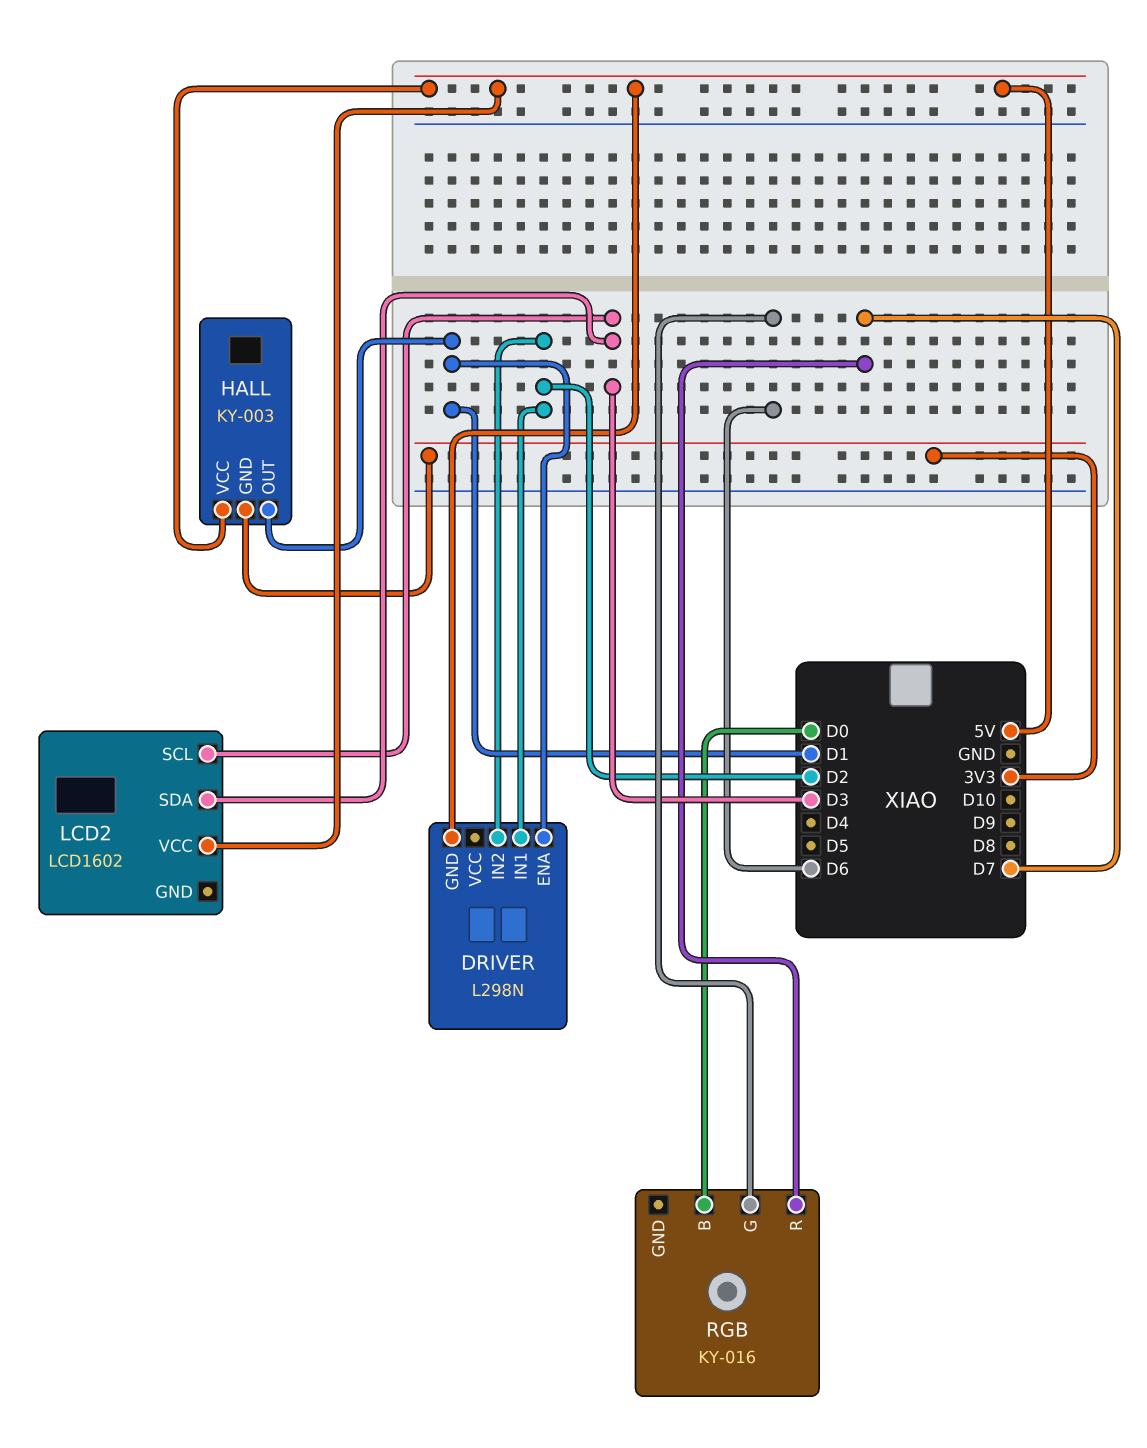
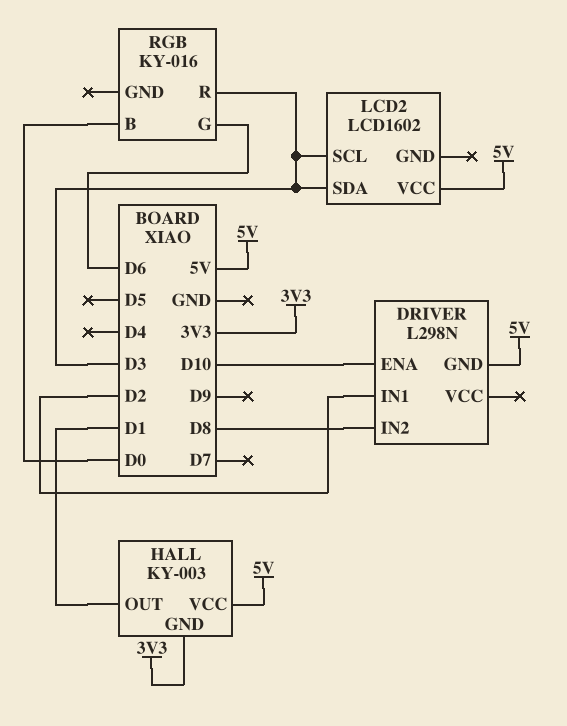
DRIVER pin ENA: D1 -> D10
DRIVER pin IN2: D2 -> D8
RGB pin R: D7 -> D3

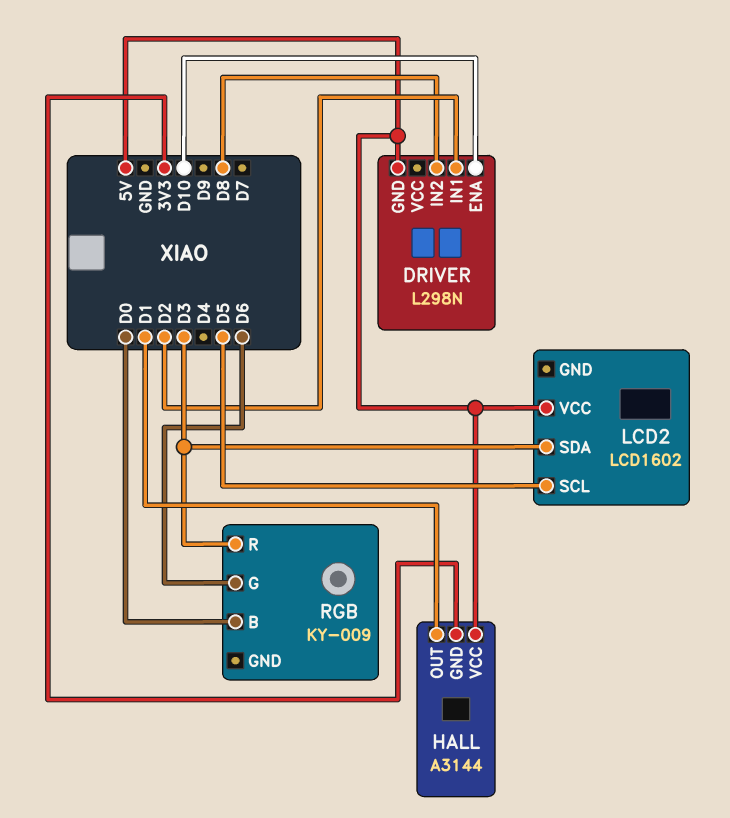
HALL: KY-003 -> A3144
LCD2 pin SCL: D3 -> D5
RGB: KY-016 -> KY-009

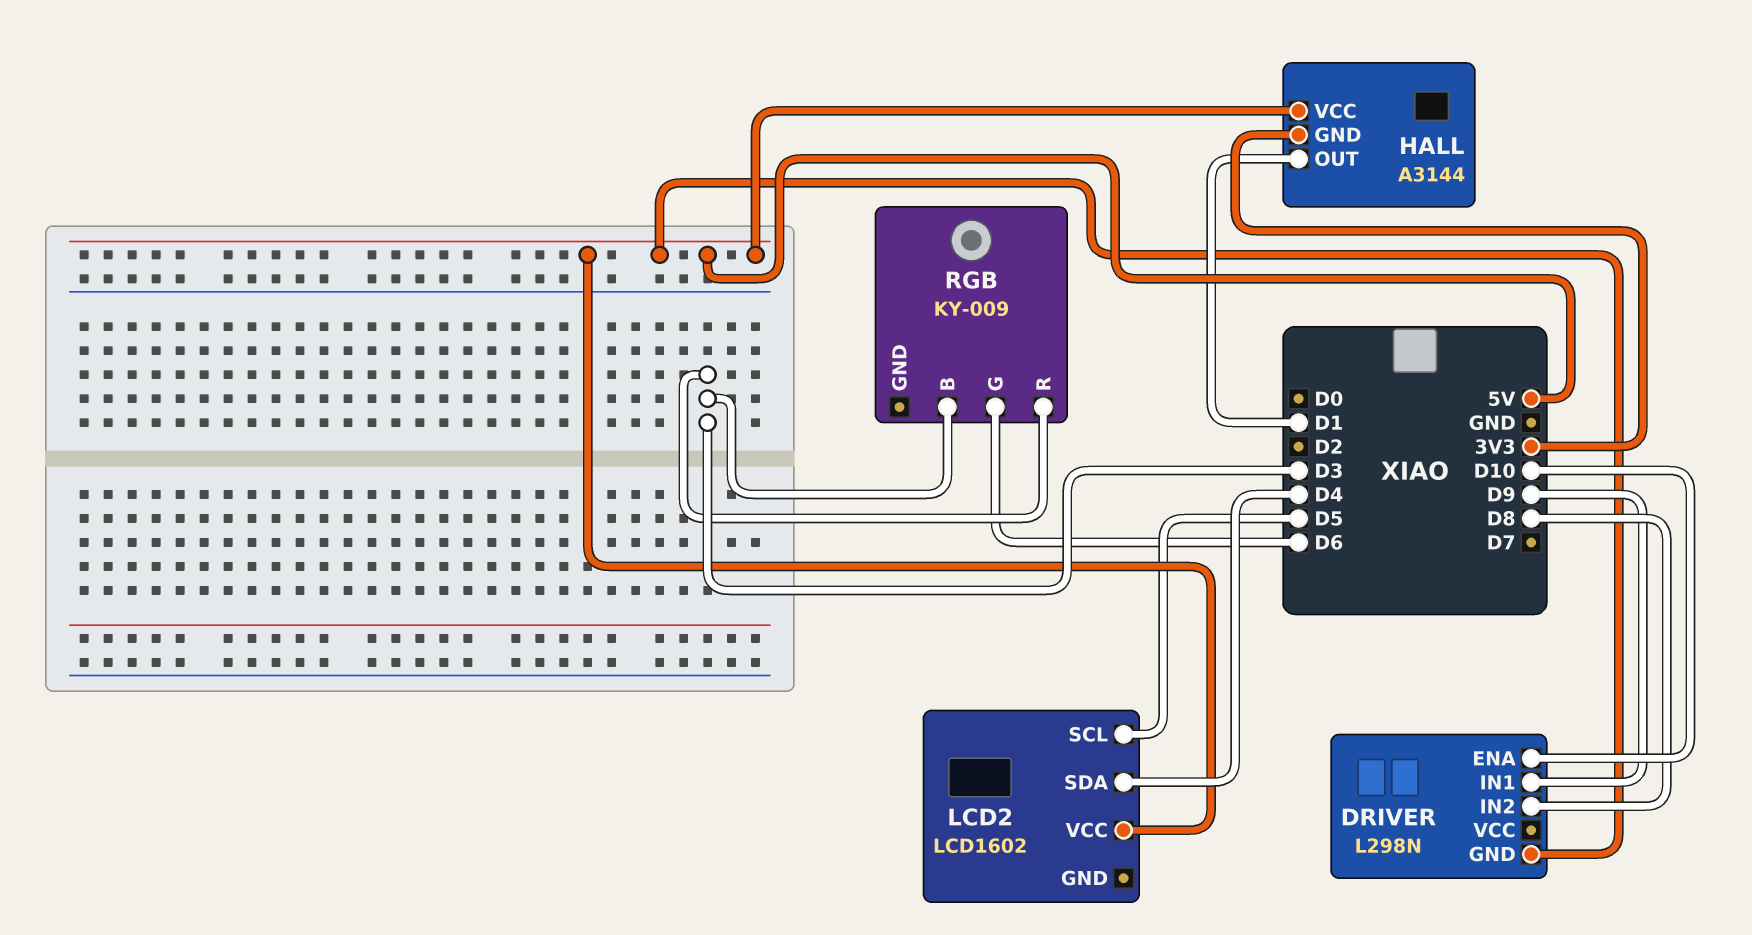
DRIVER pin IN1: D2 -> D9
LCD2 pin SDA: D3 -> D4
RGB pin B: D0 -> D3

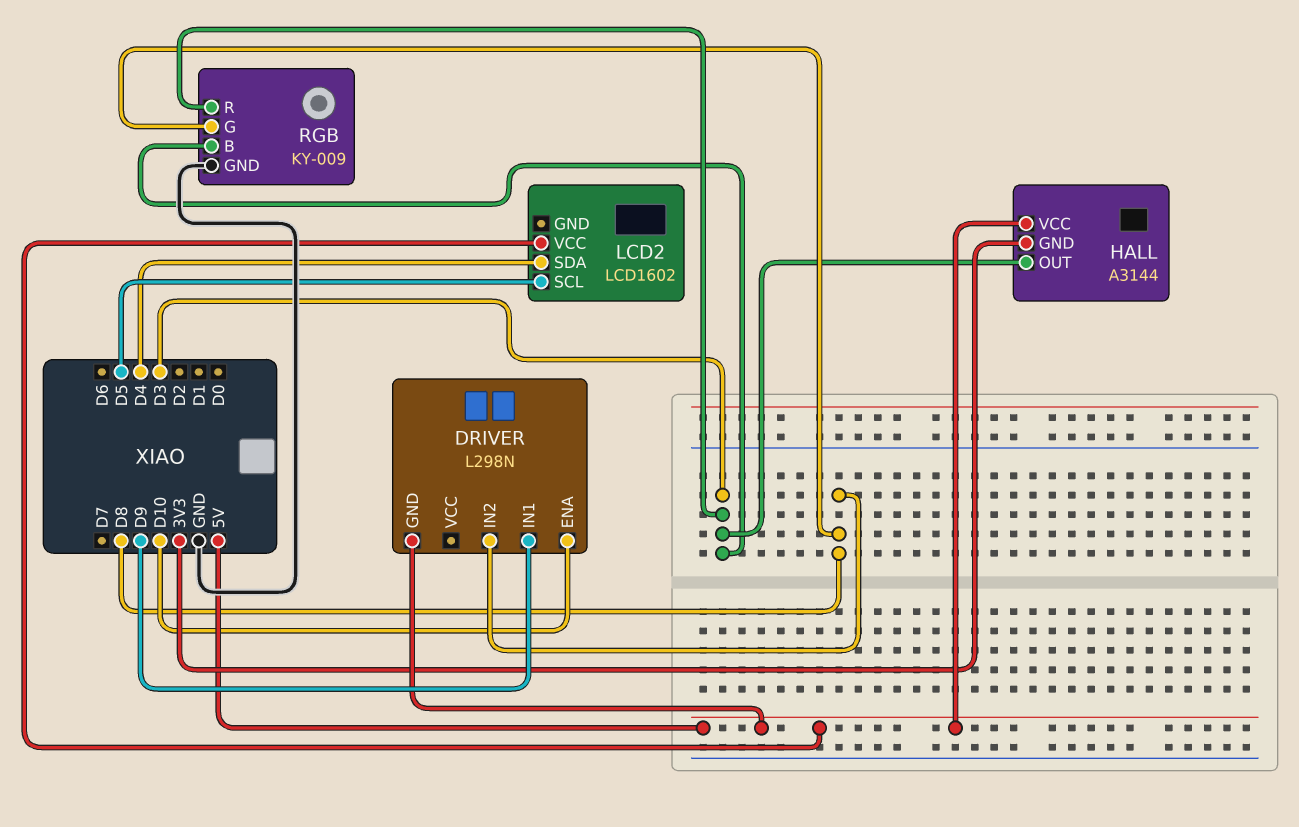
HALL pin OUT: D1 -> D3
RGB pin G: D6 -> D8
RGB pin GND: none -> GND

